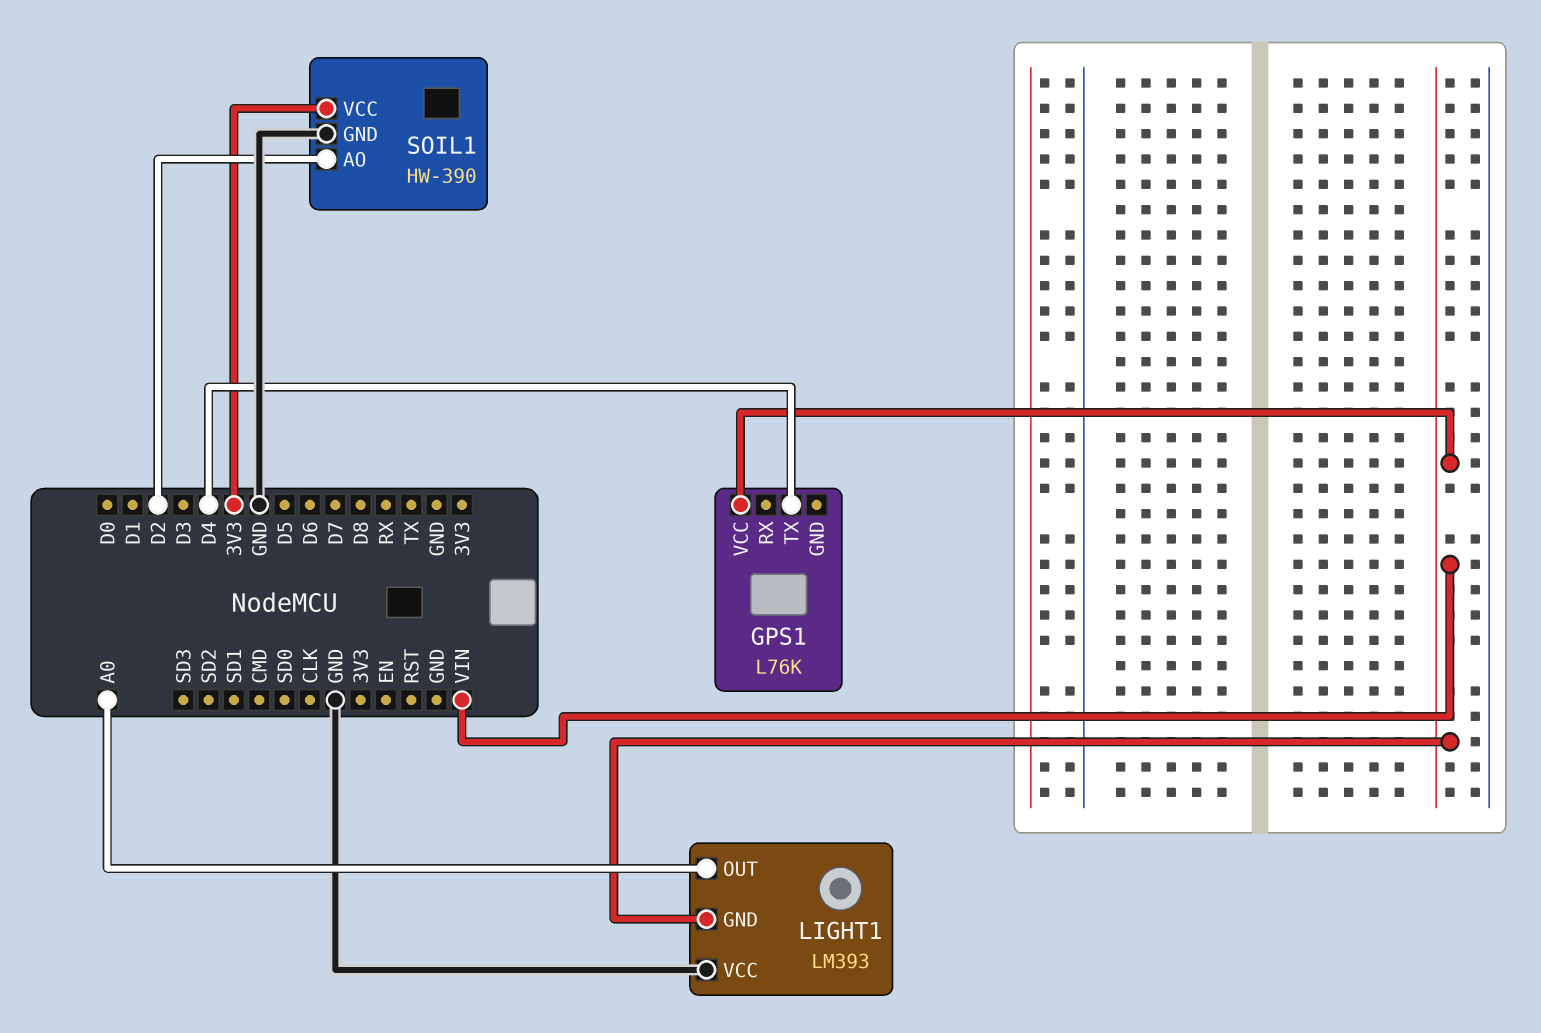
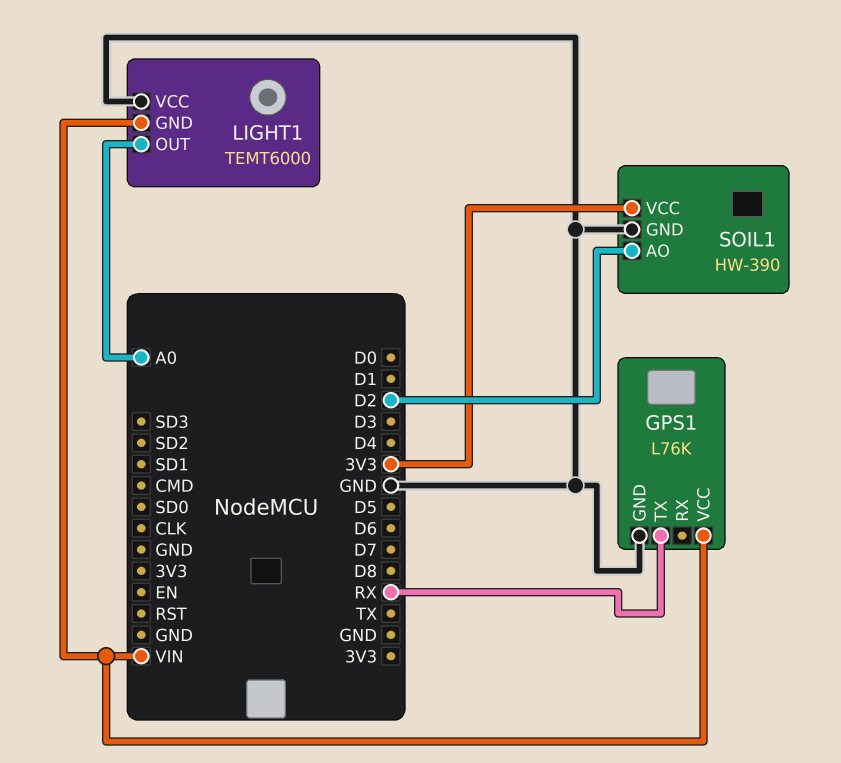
GPS1 pin GND: none -> GND
GPS1 pin TX: D4 -> RX
LIGHT1: LM393 -> TEMT6000

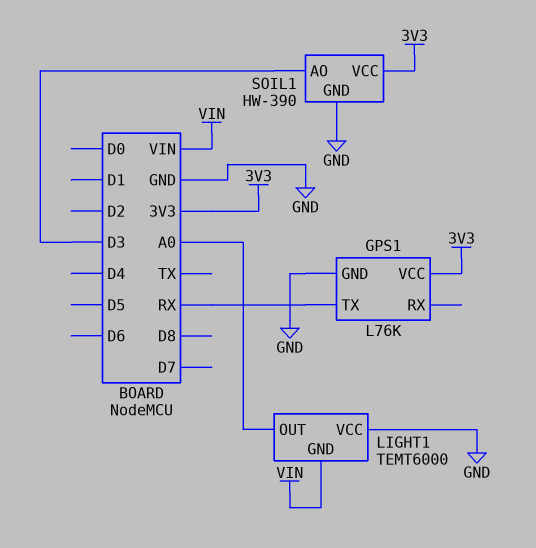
GPS1 pin VCC: VIN -> 3V3
SOIL1 pin AO: D2 -> D3

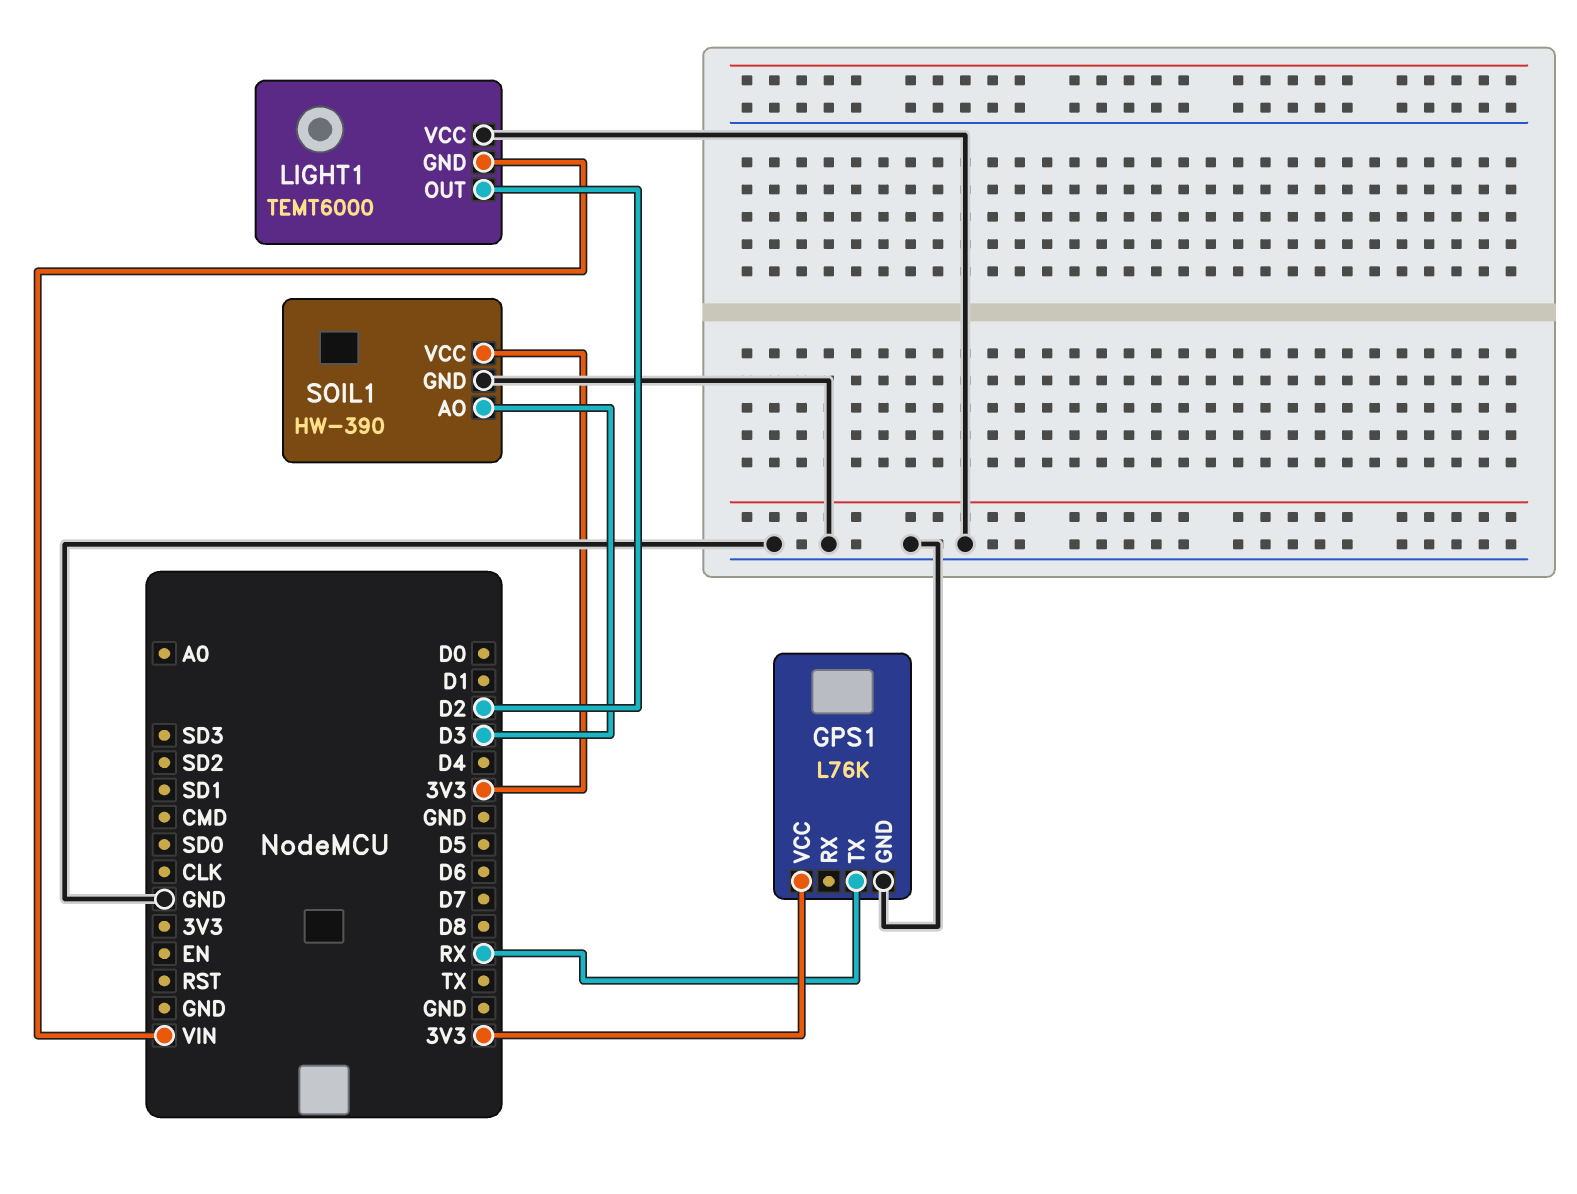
LIGHT1 pin OUT: A0 -> D2

